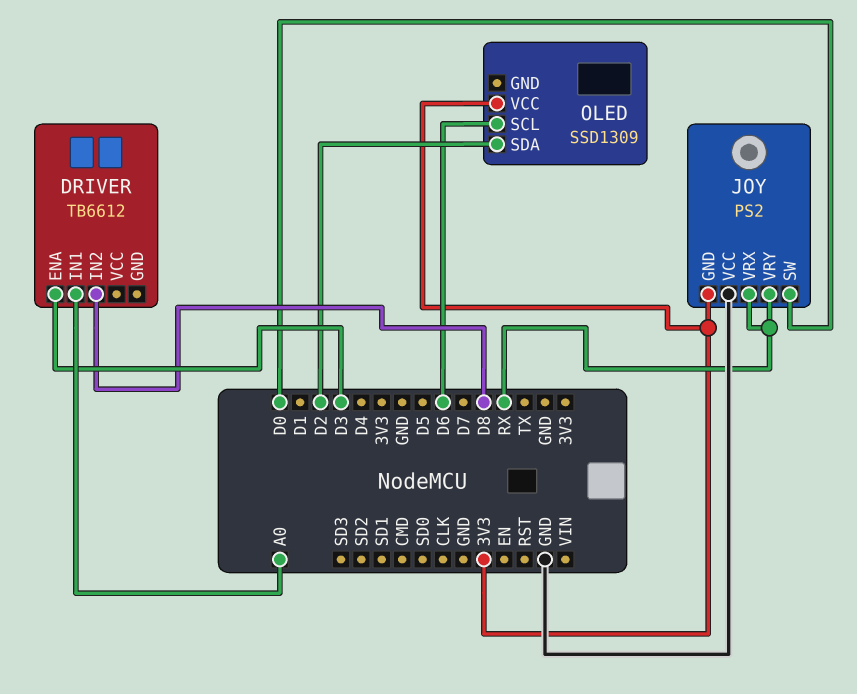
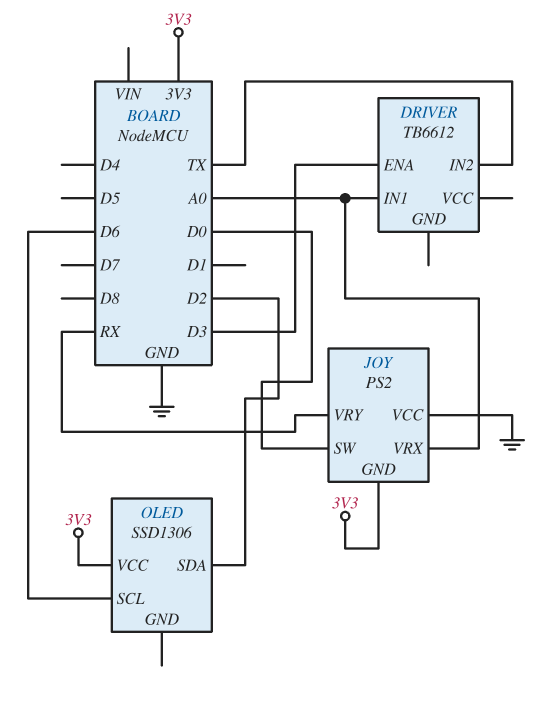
DRIVER pin IN2: D8 -> TX
JOY pin VRX: RX -> A0
OLED: SSD1309 -> SSD1306

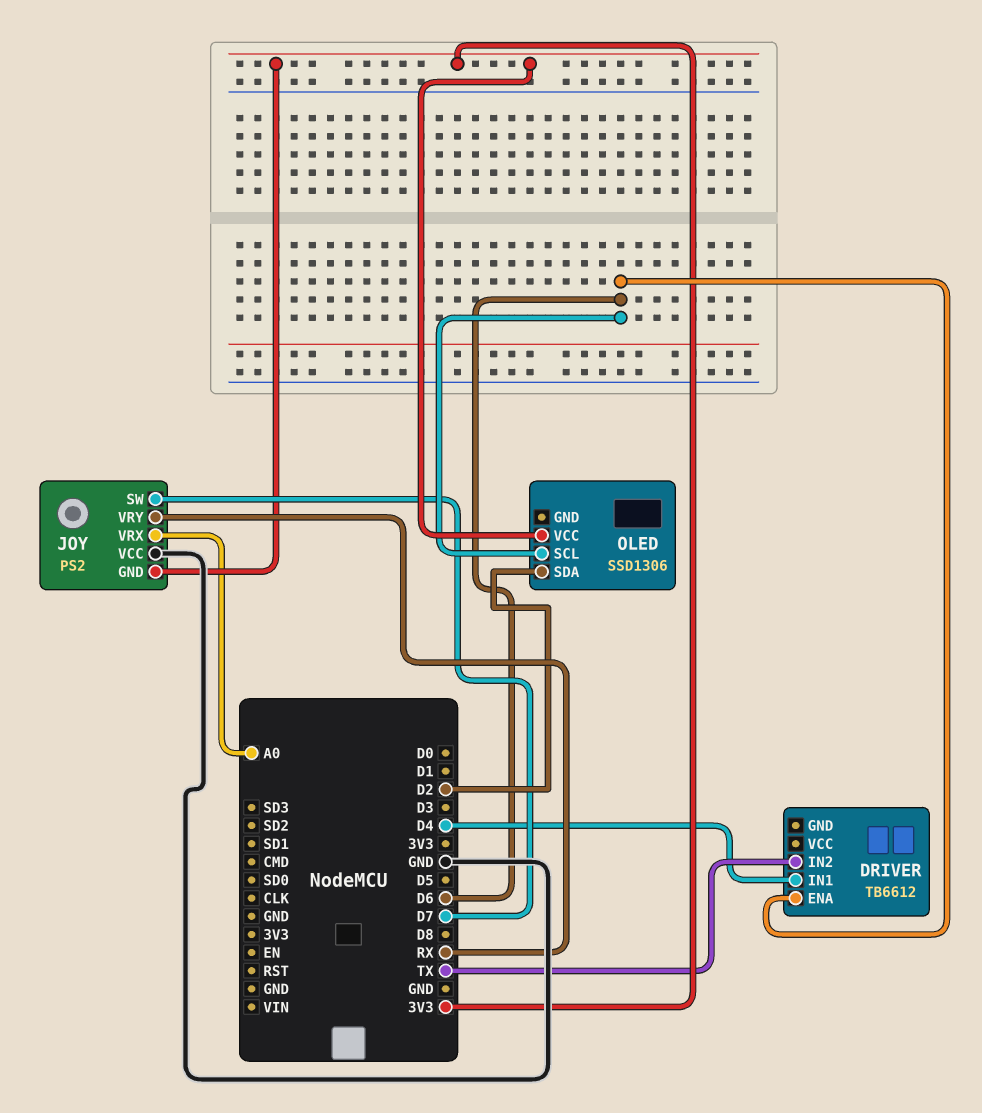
DRIVER pin ENA: D3 -> D6
DRIVER pin IN1: A0 -> D4
JOY pin SW: D0 -> D7

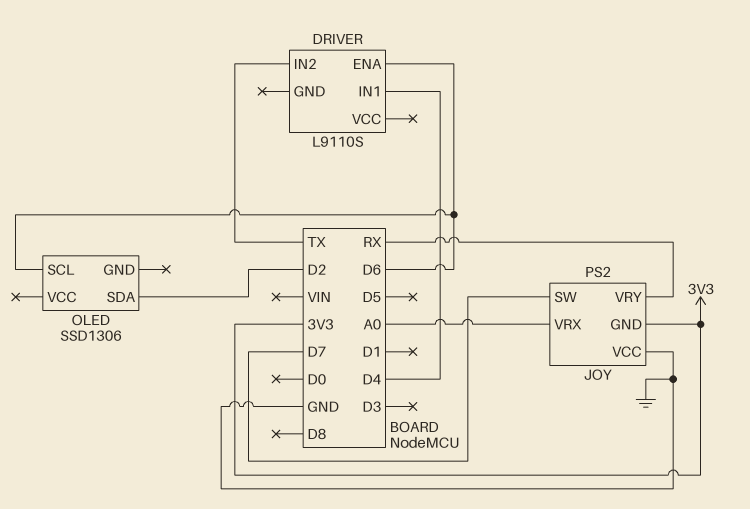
DRIVER: TB6612 -> L9110S
OLED pin VCC: 3V3 -> none

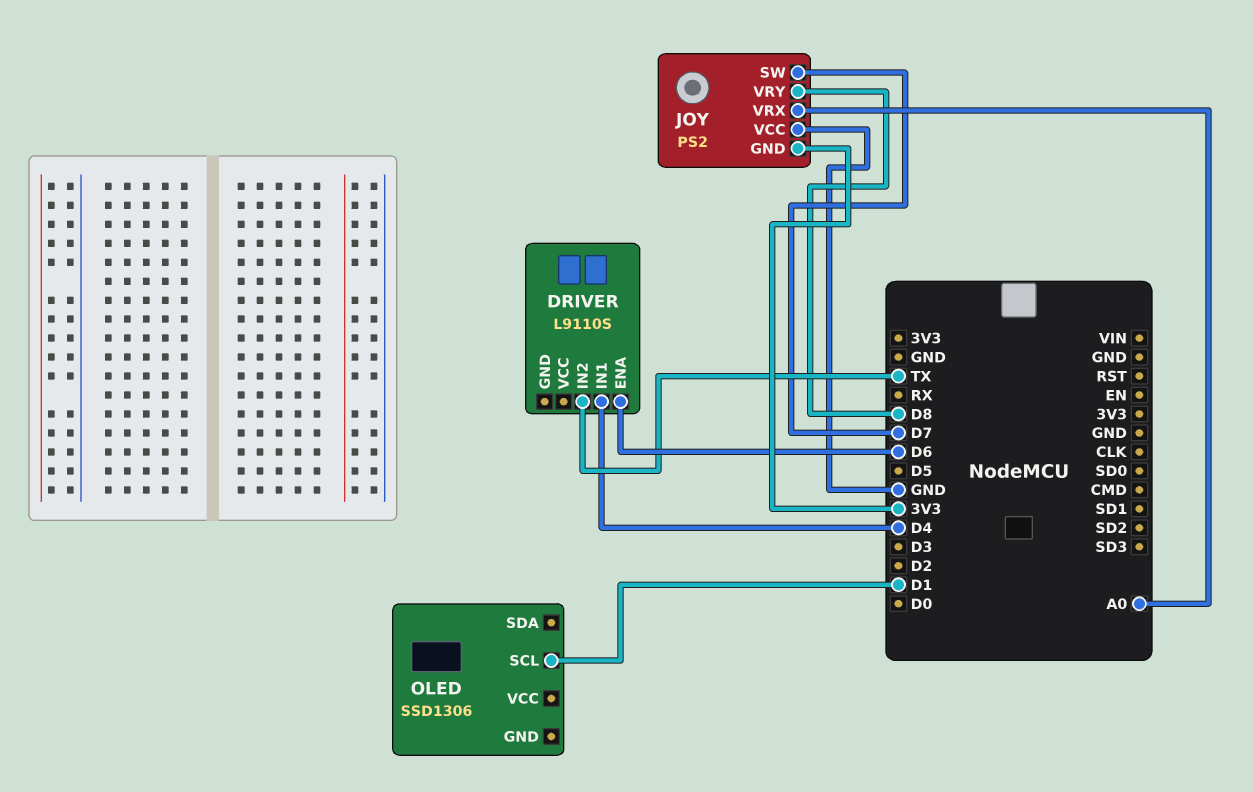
JOY pin VRY: RX -> D8
OLED pin SCL: D6 -> D1
OLED pin SDA: D2 -> none

